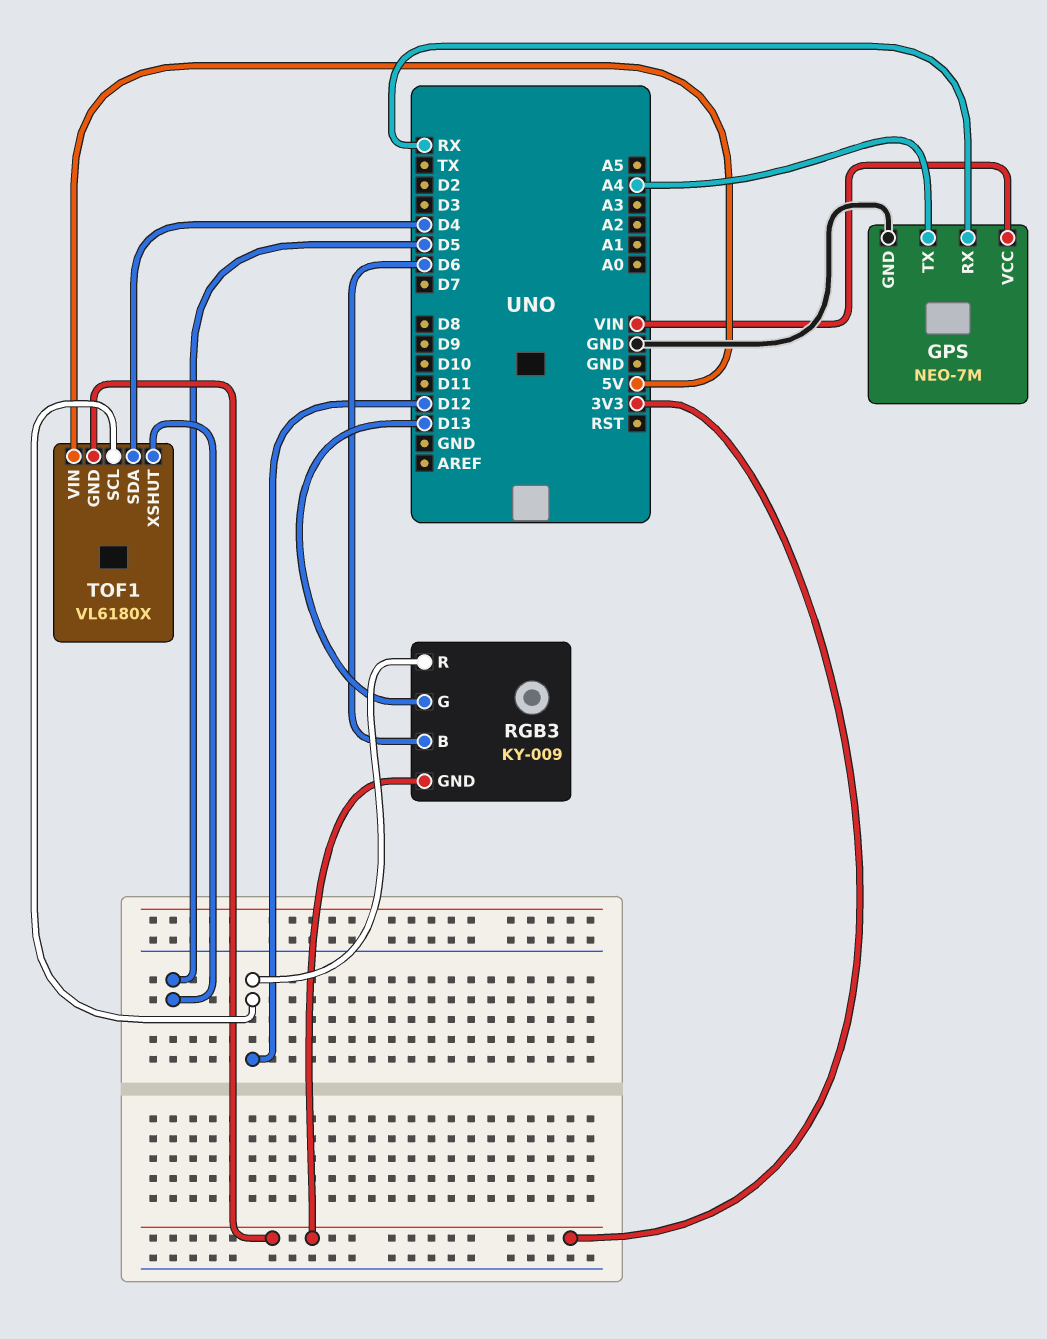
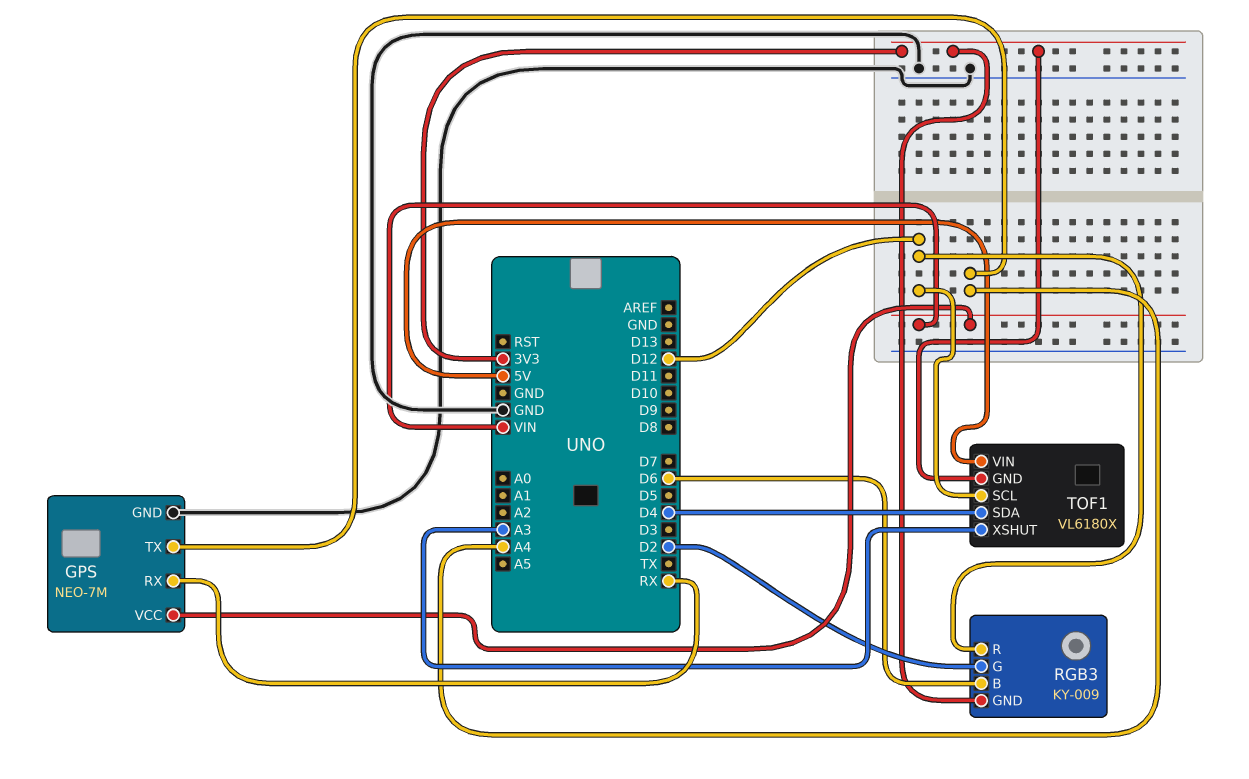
RGB3 pin G: D13 -> D2
TOF1 pin XSHUT: D5 -> A3

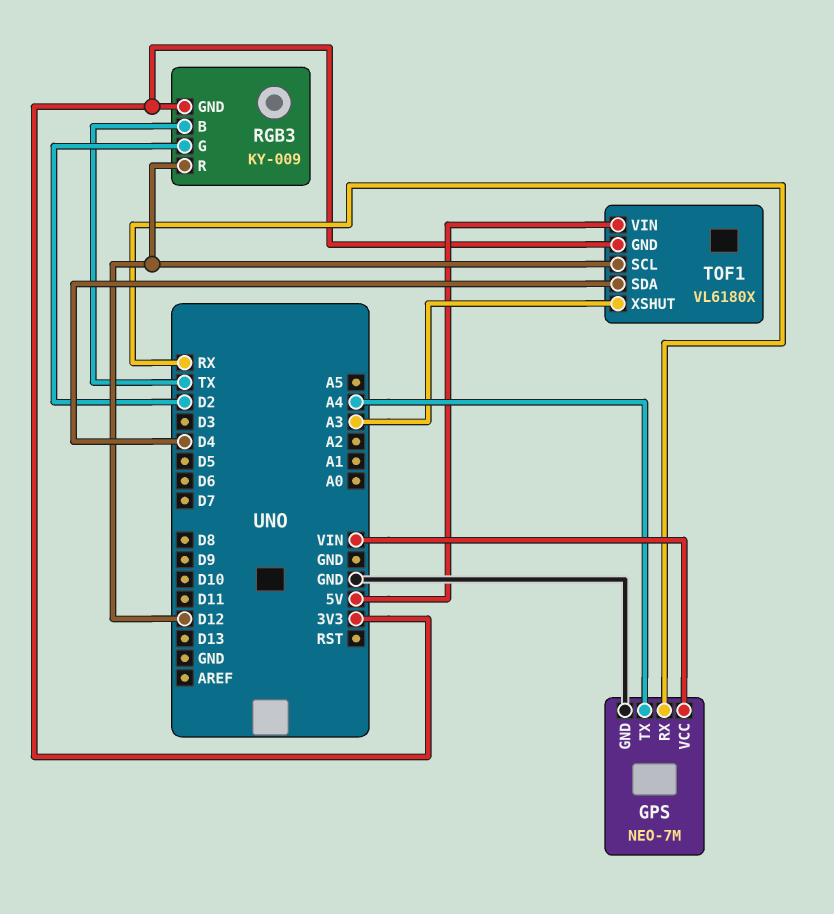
RGB3 pin B: D6 -> TX

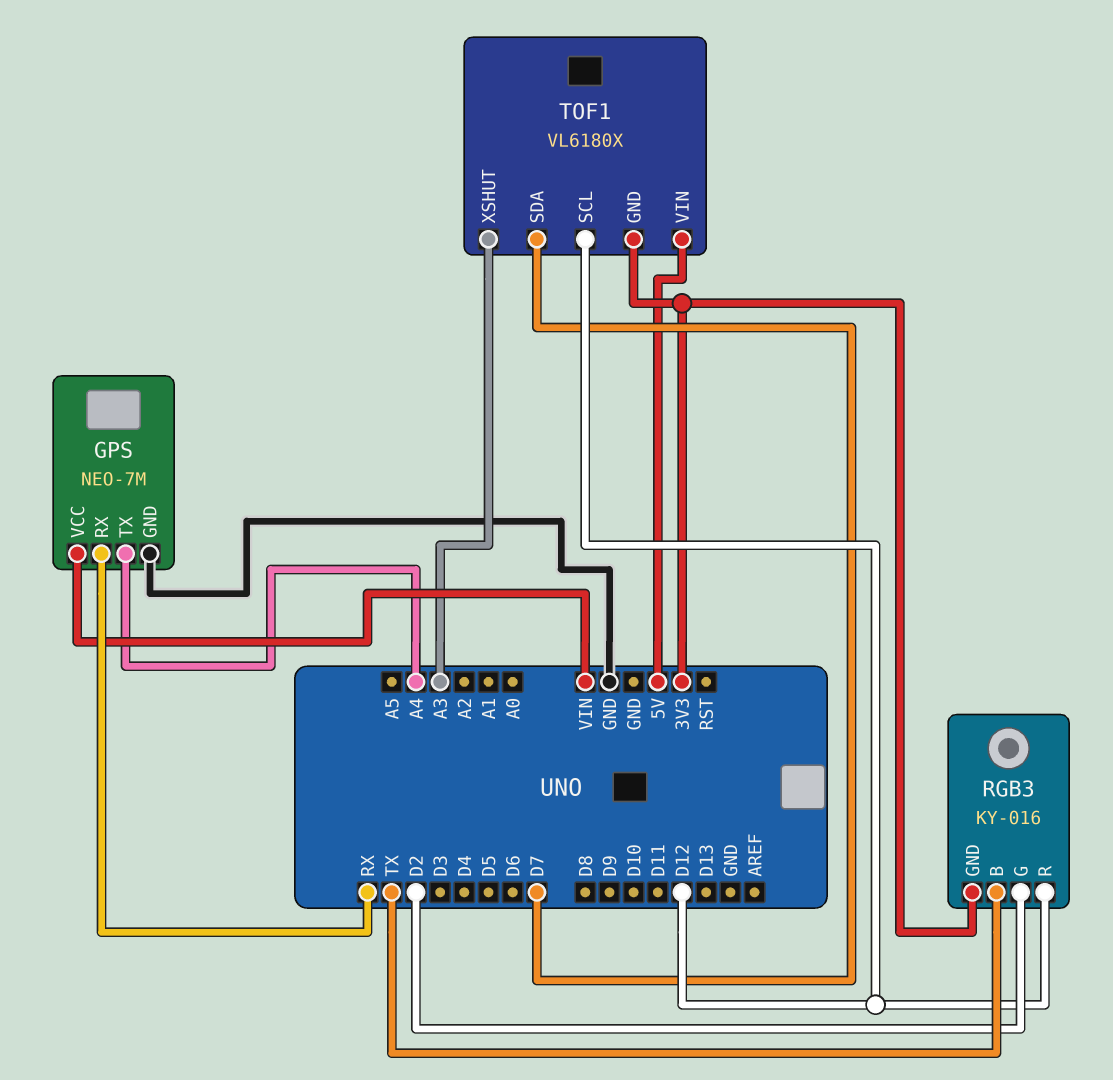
RGB3: KY-009 -> KY-016
TOF1 pin SDA: D4 -> D7

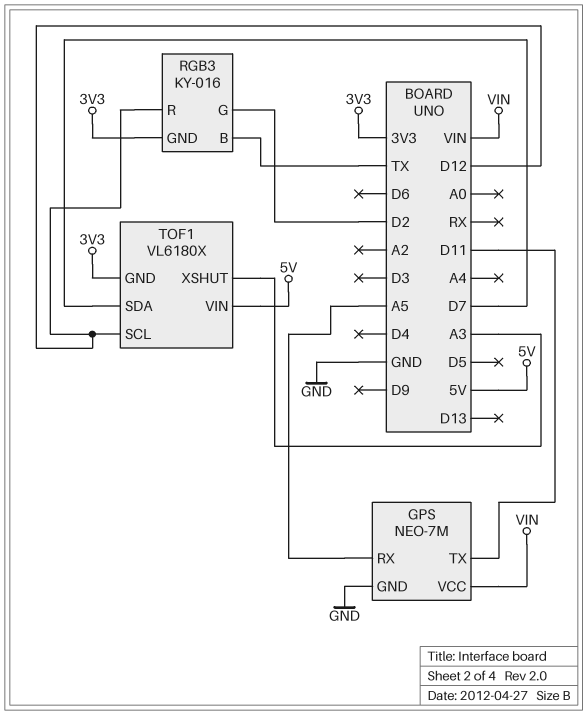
GPS pin RX: RX -> A5
GPS pin TX: A4 -> D11

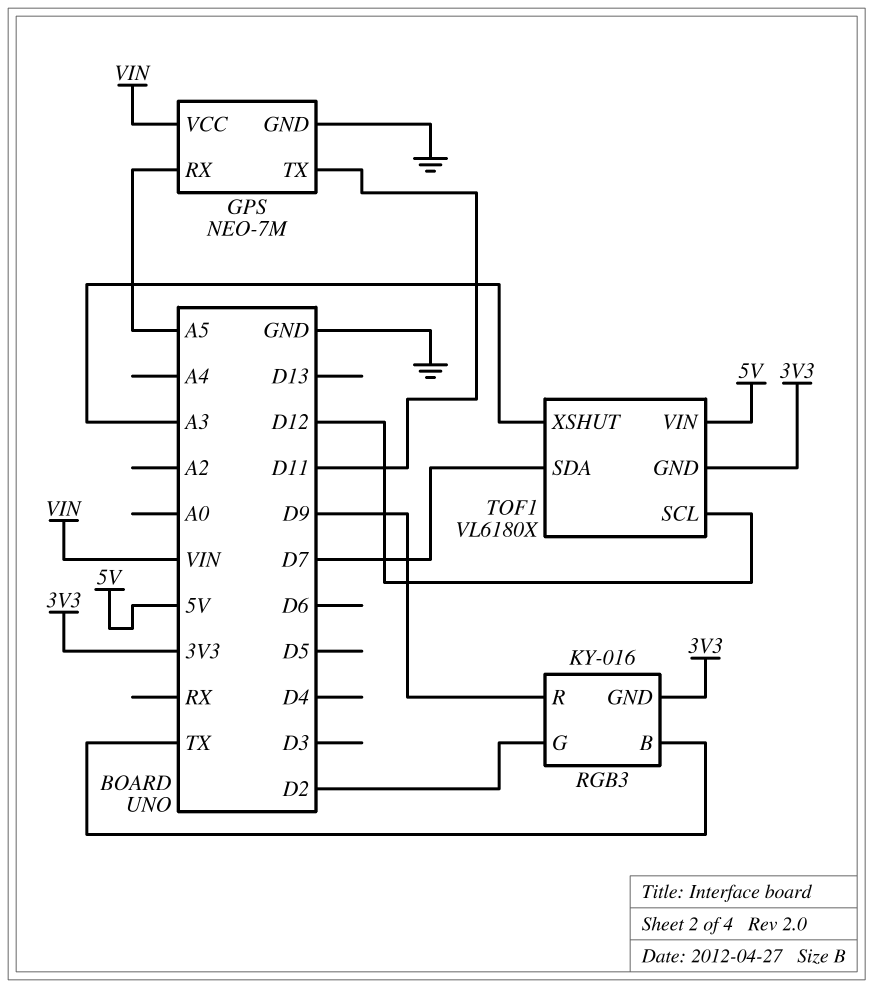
RGB3 pin R: D12 -> D9

